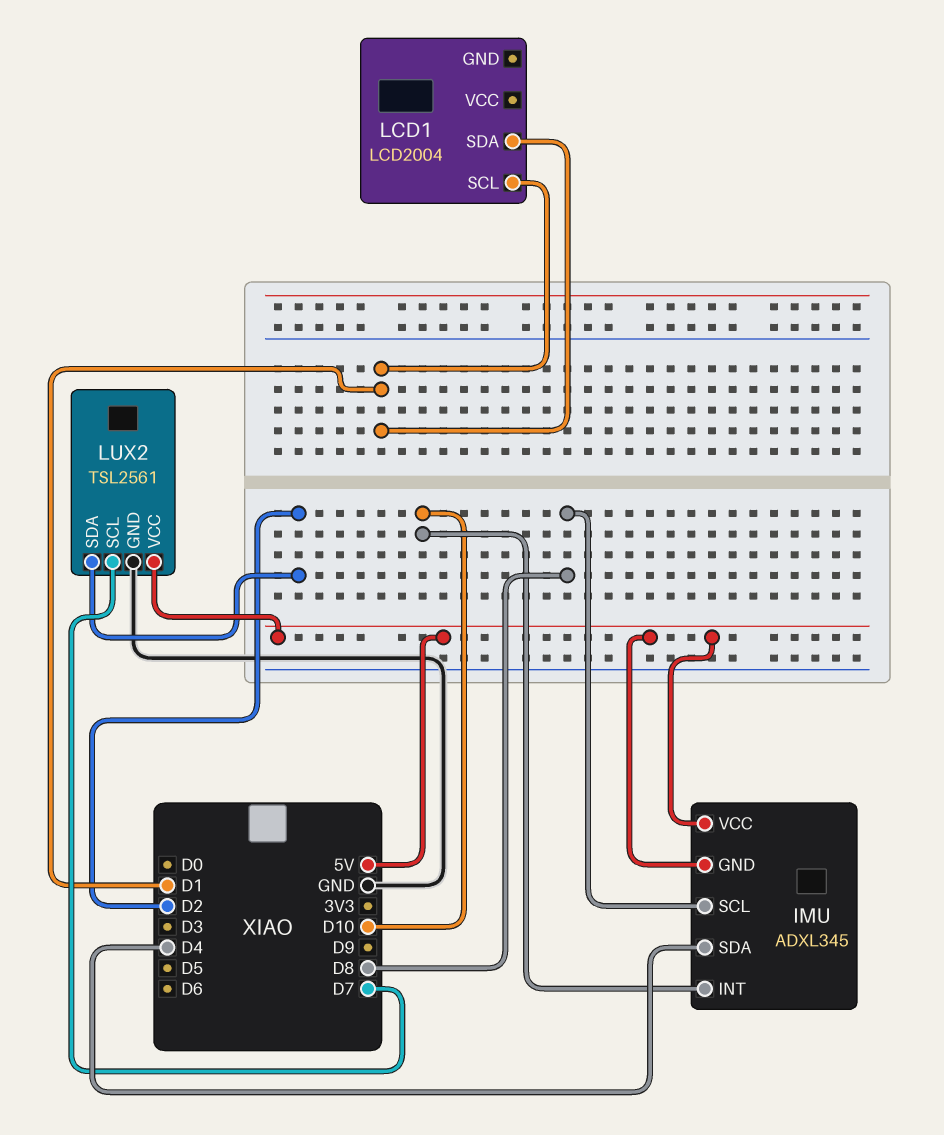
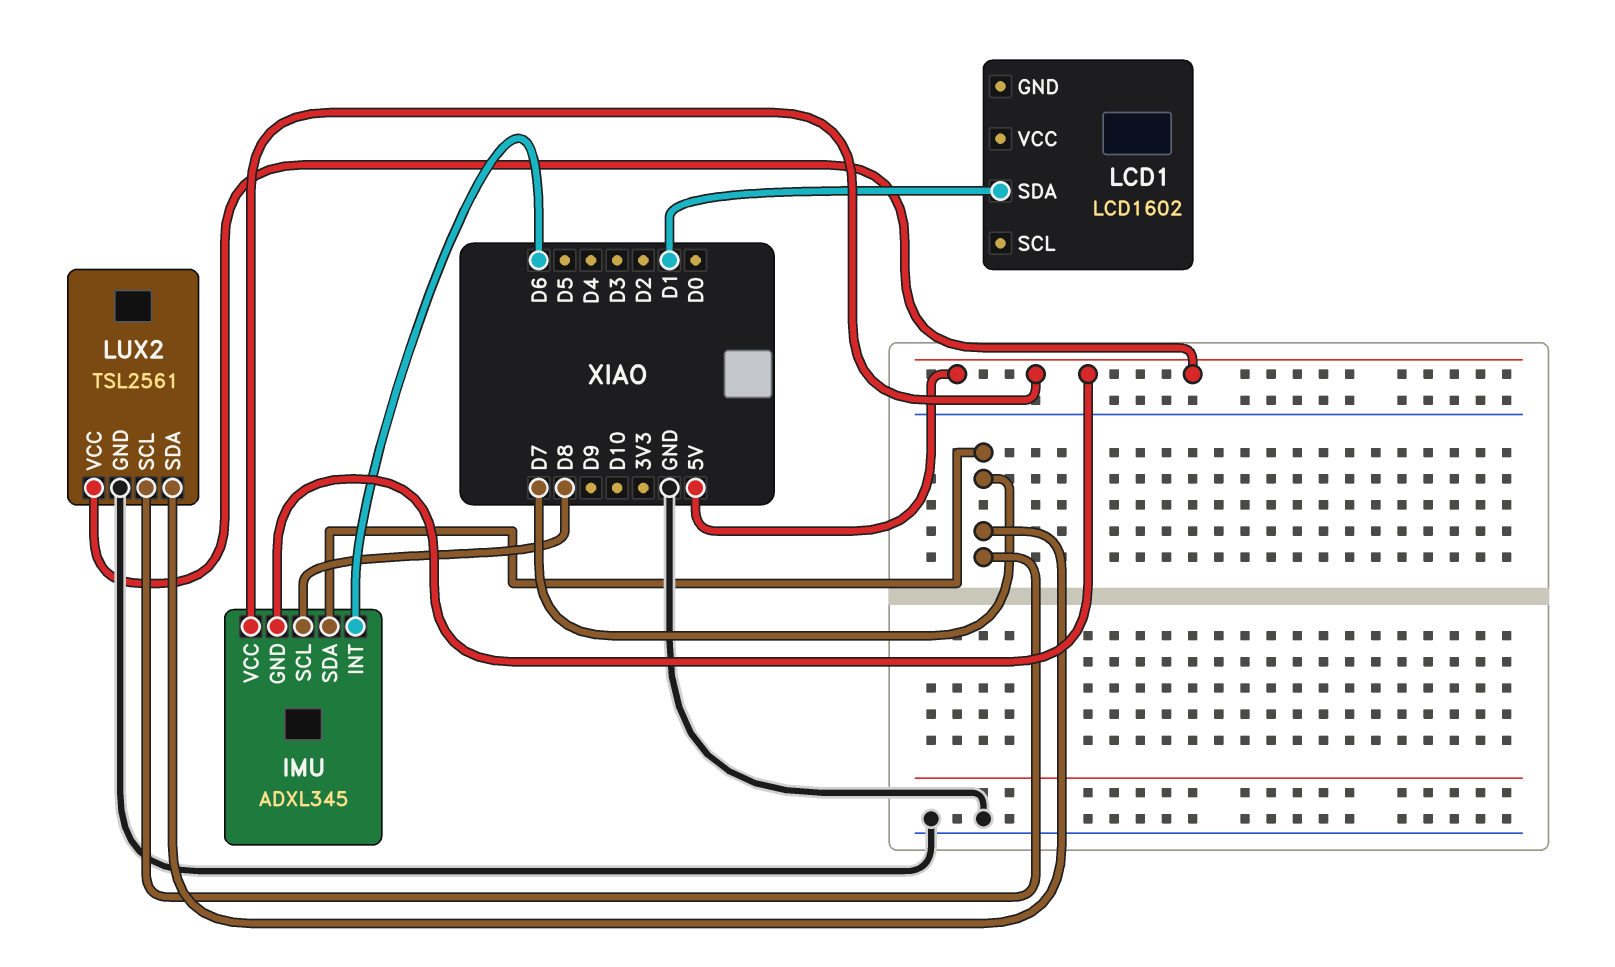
IMU pin INT: D10 -> D6
IMU pin SDA: D4 -> D7
LCD1: LCD2004 -> LCD1602
LCD1 pin SCL: D1 -> none
LUX2 pin SDA: D2 -> D7

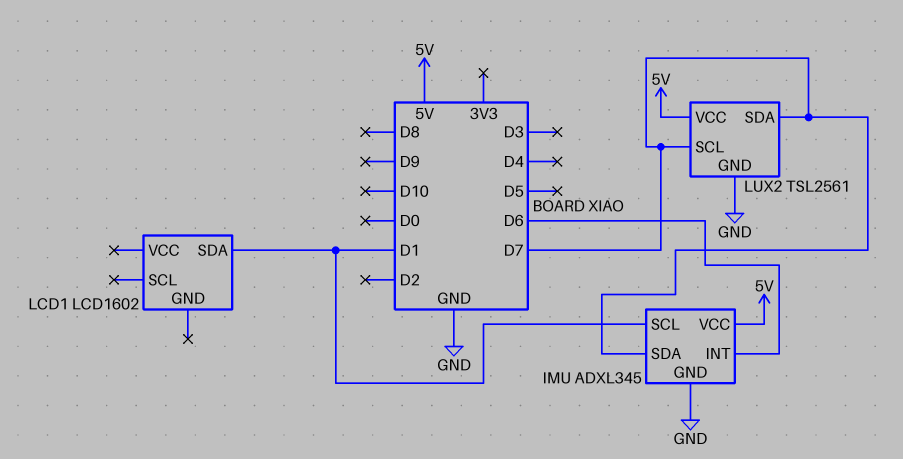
IMU pin GND: 5V -> GND
IMU pin SCL: D8 -> D1

